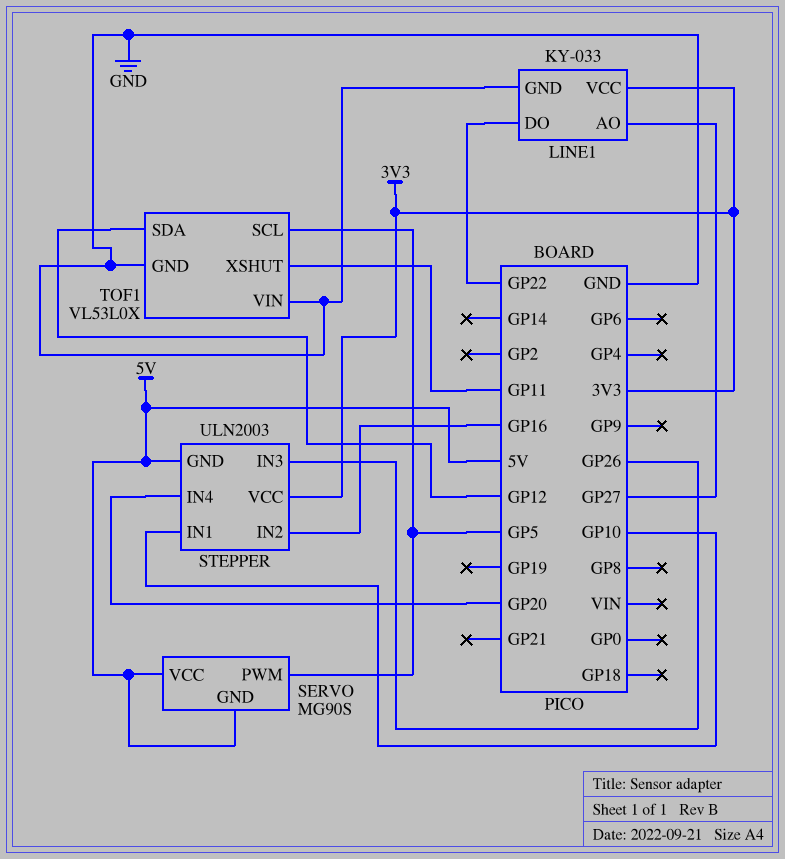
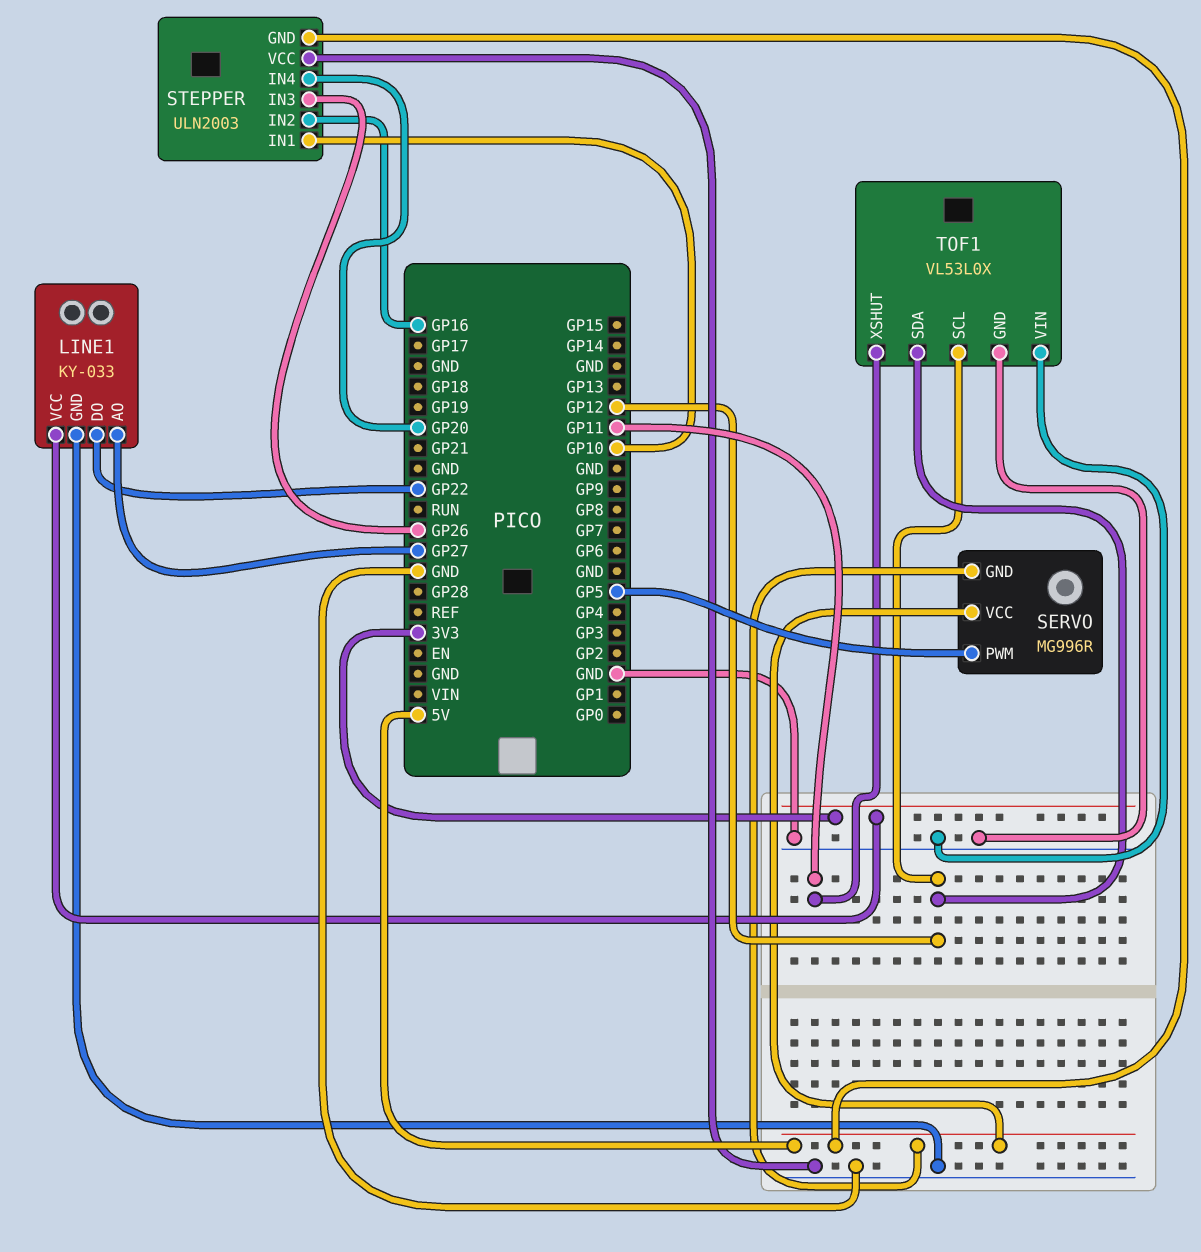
SERVO: MG90S -> MG996R
STEPPER pin VCC: 3V3 -> GND
TOF1 pin SCL: GP5 -> GP12

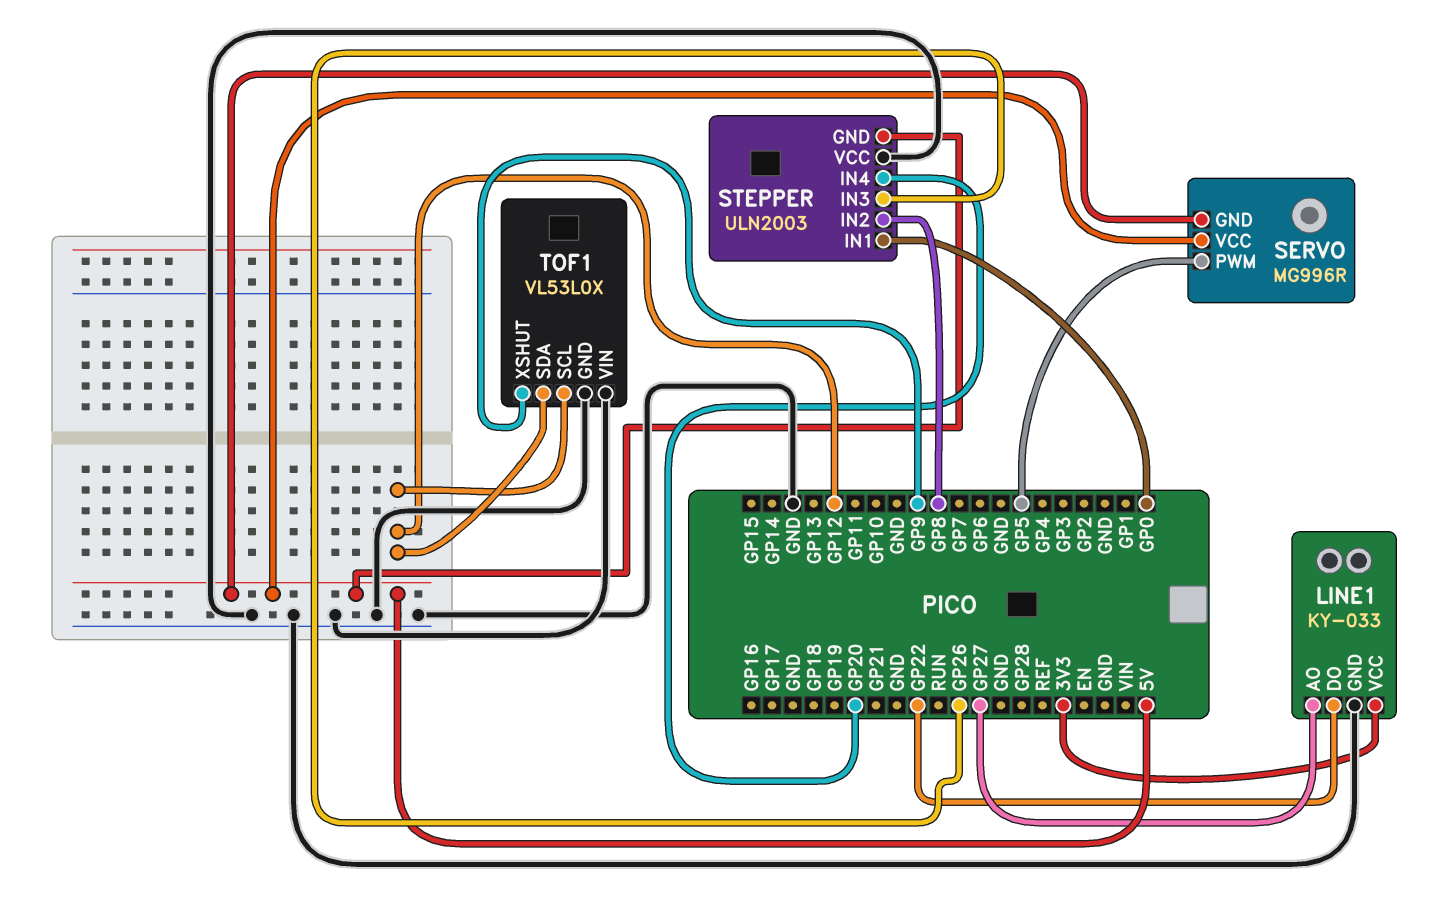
STEPPER pin IN1: GP10 -> GP0
STEPPER pin IN2: GP16 -> GP8
TOF1 pin XSHUT: GP11 -> GP9

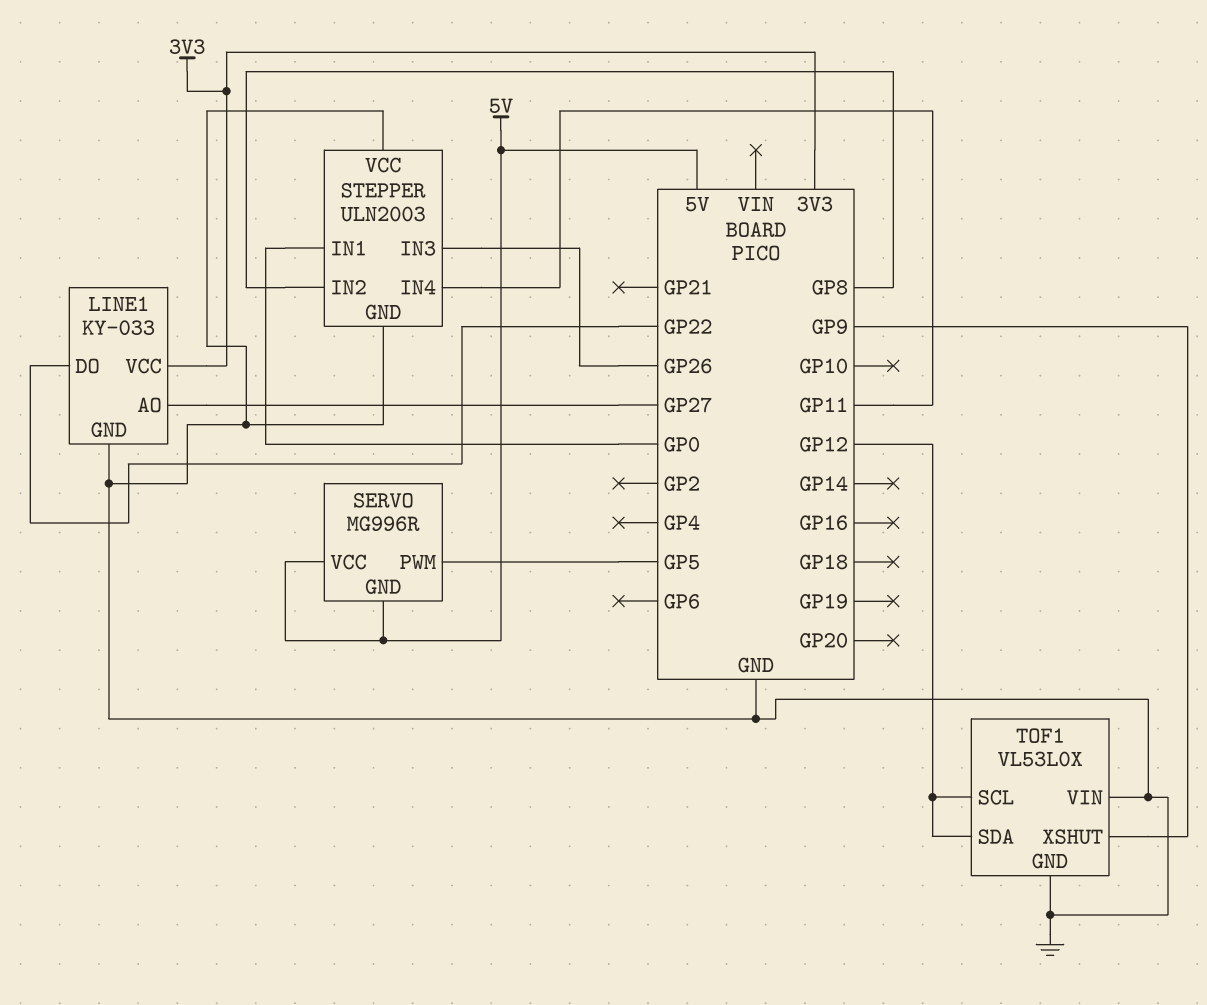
STEPPER pin GND: 5V -> GND
STEPPER pin IN4: GP20 -> GP11

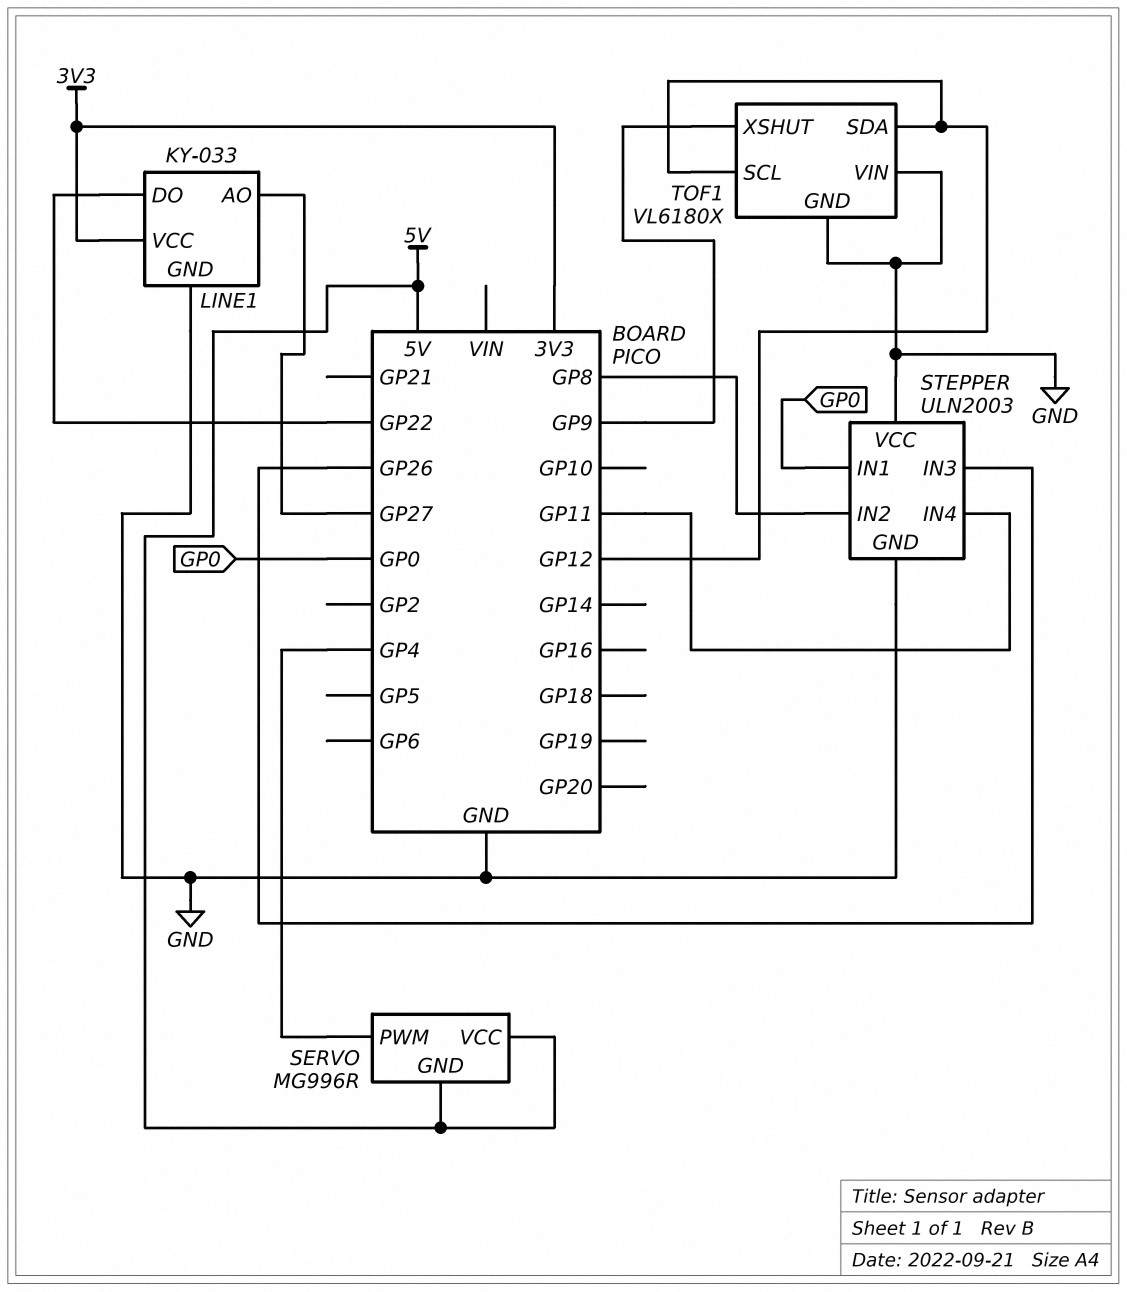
SERVO pin PWM: GP5 -> GP4
TOF1: VL53L0X -> VL6180X

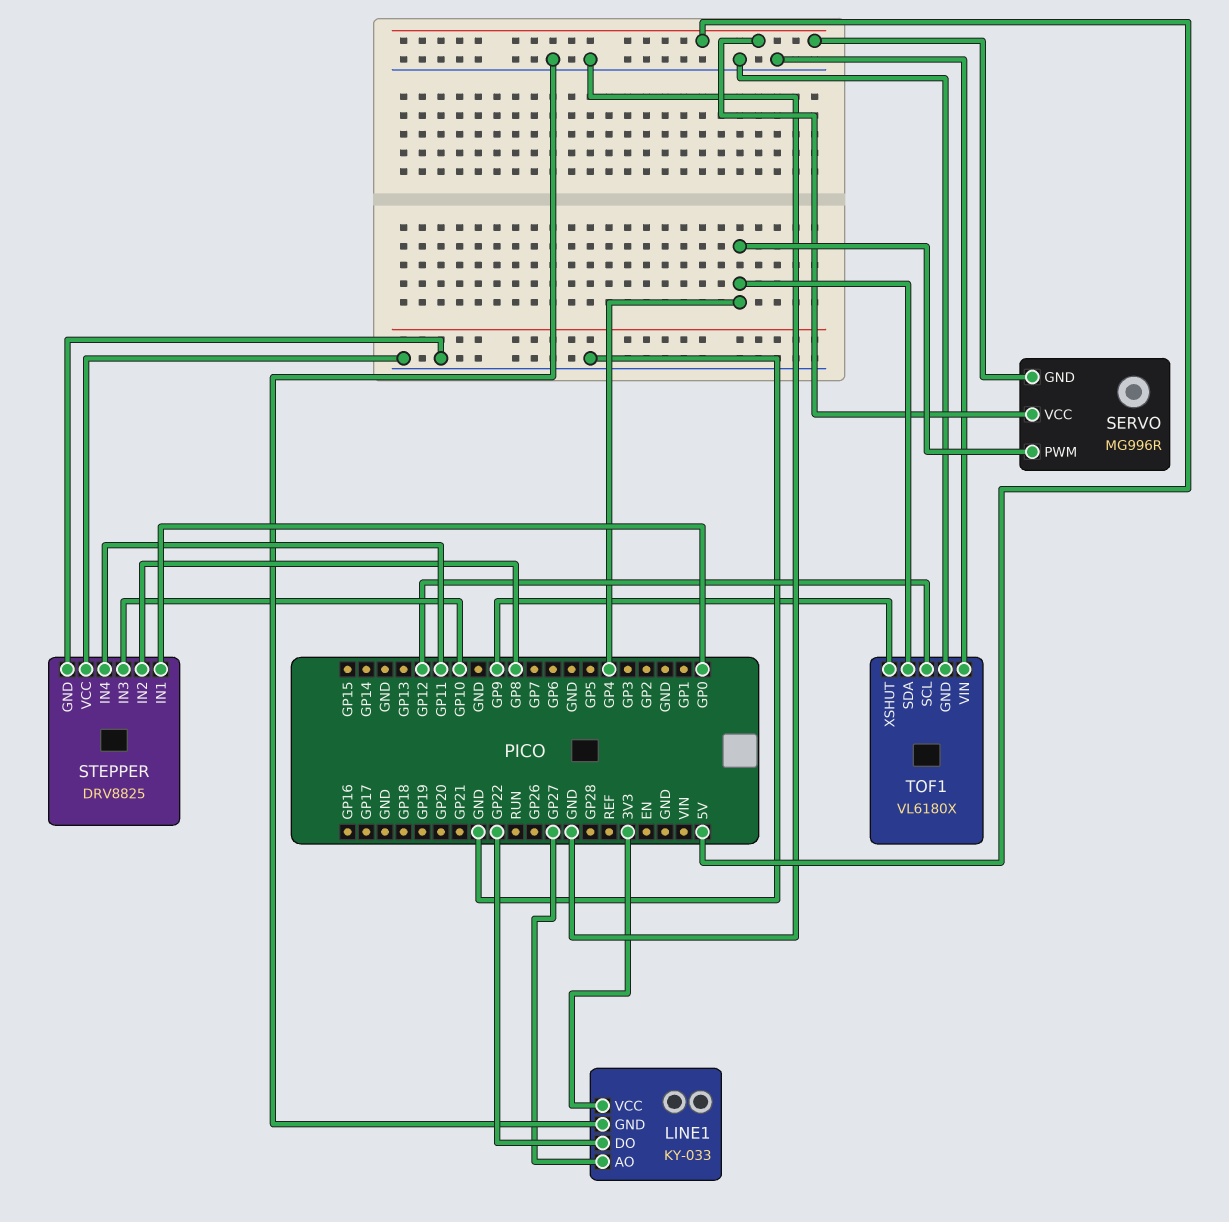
STEPPER: ULN2003 -> DRV8825
STEPPER pin IN3: GP26 -> GP10
TOF1 pin SDA: GP12 -> GP4

